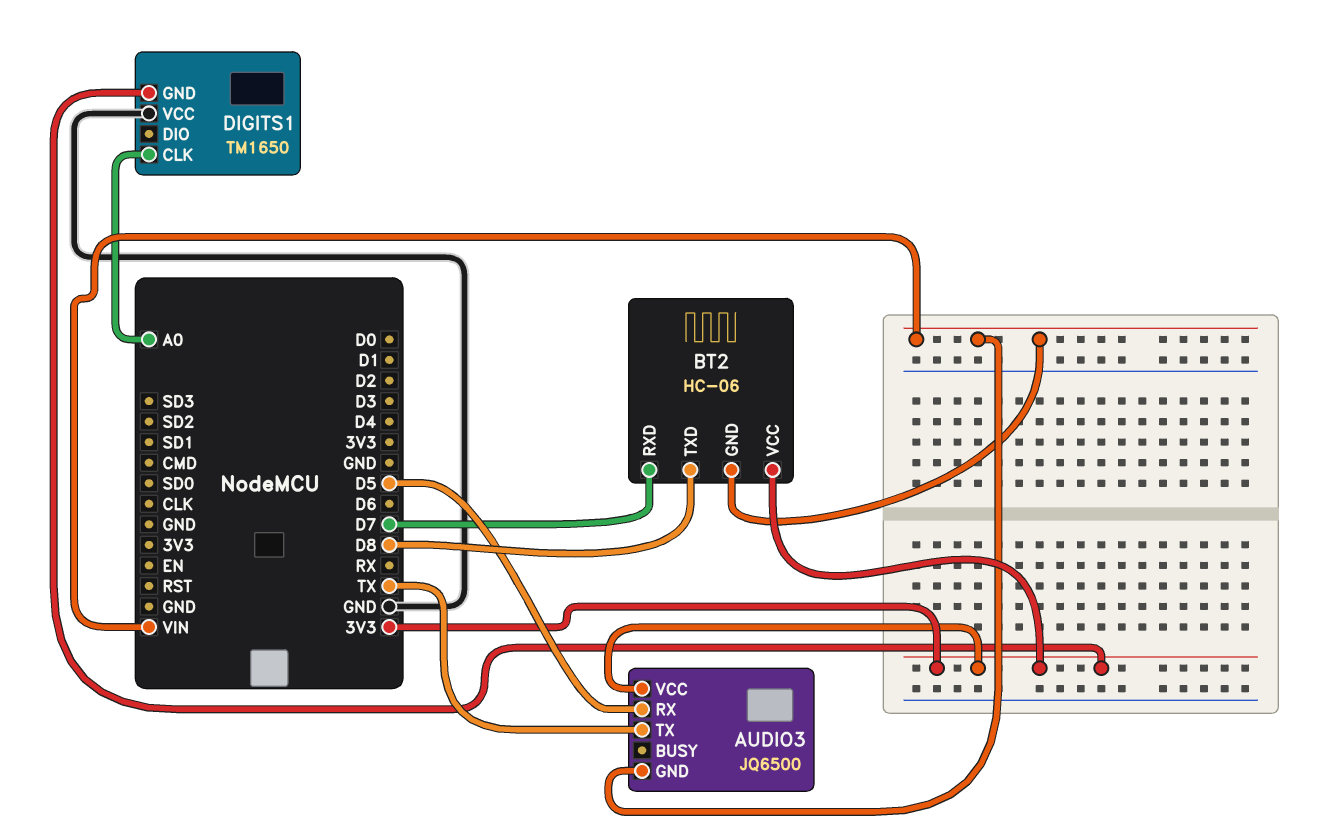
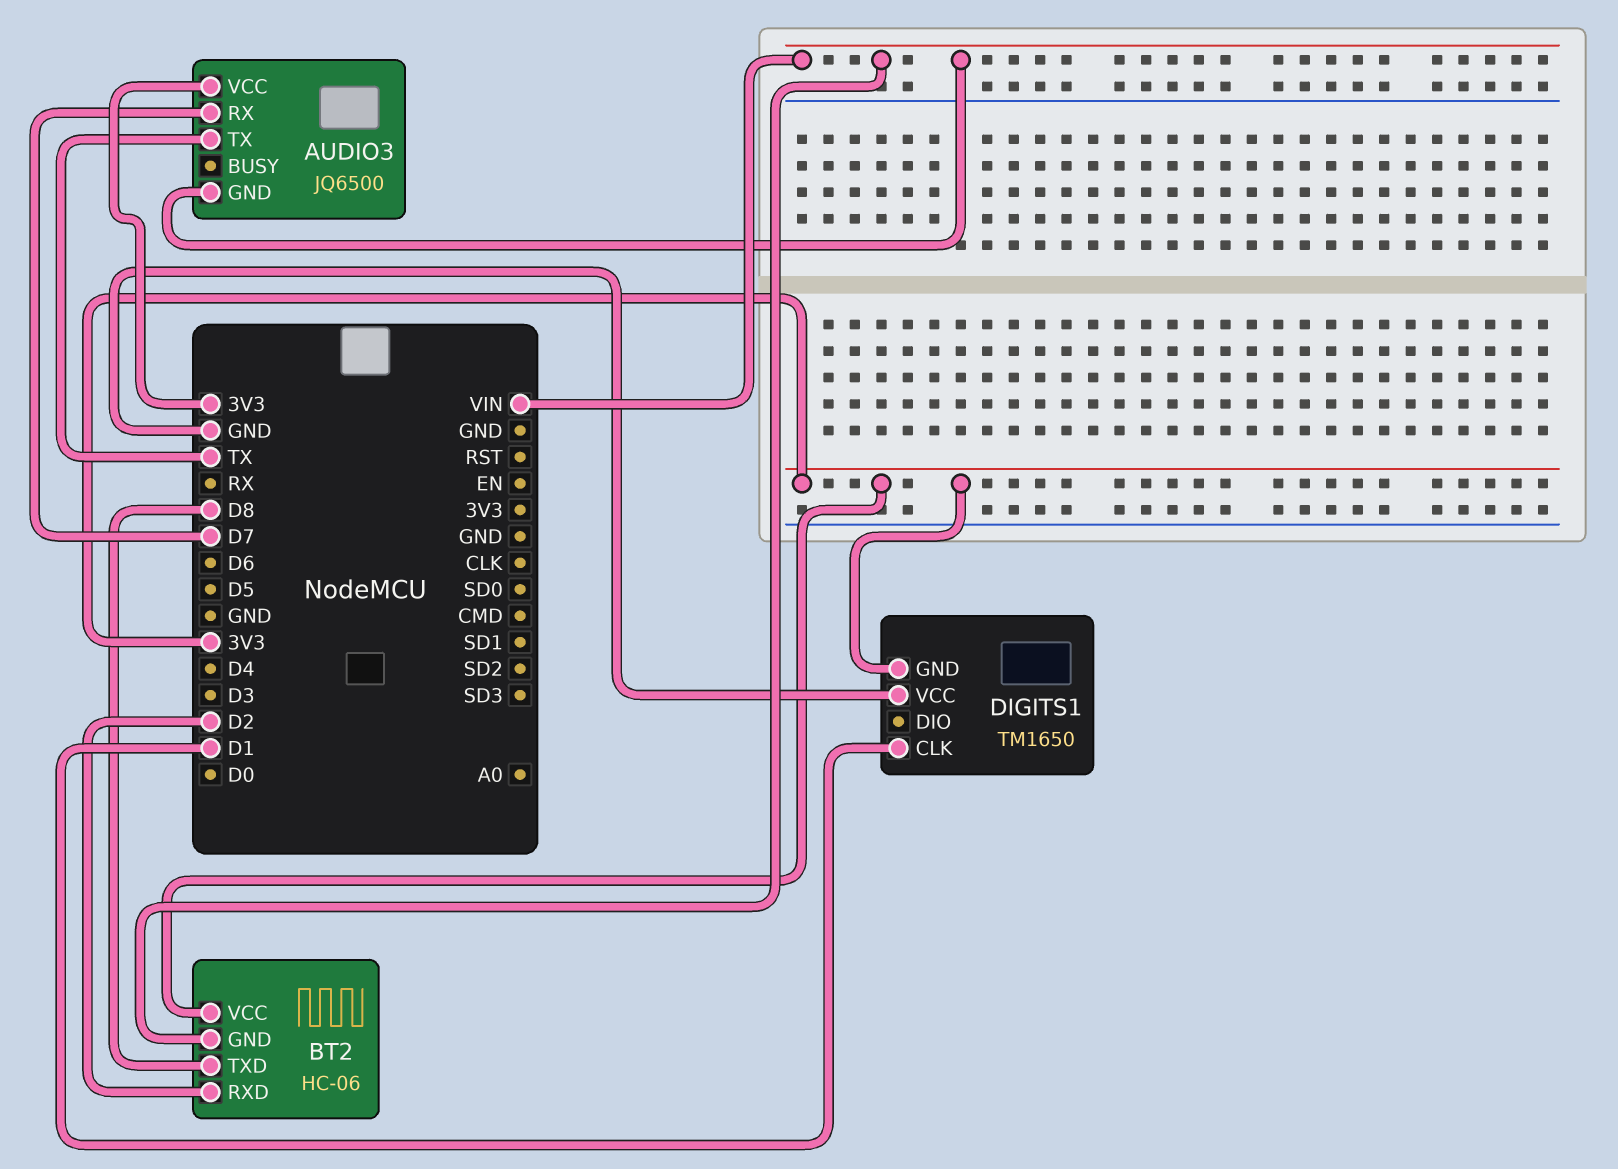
AUDIO3 pin RX: D5 -> D7
BT2 pin RXD: D7 -> D2
DIGITS1 pin CLK: A0 -> D1

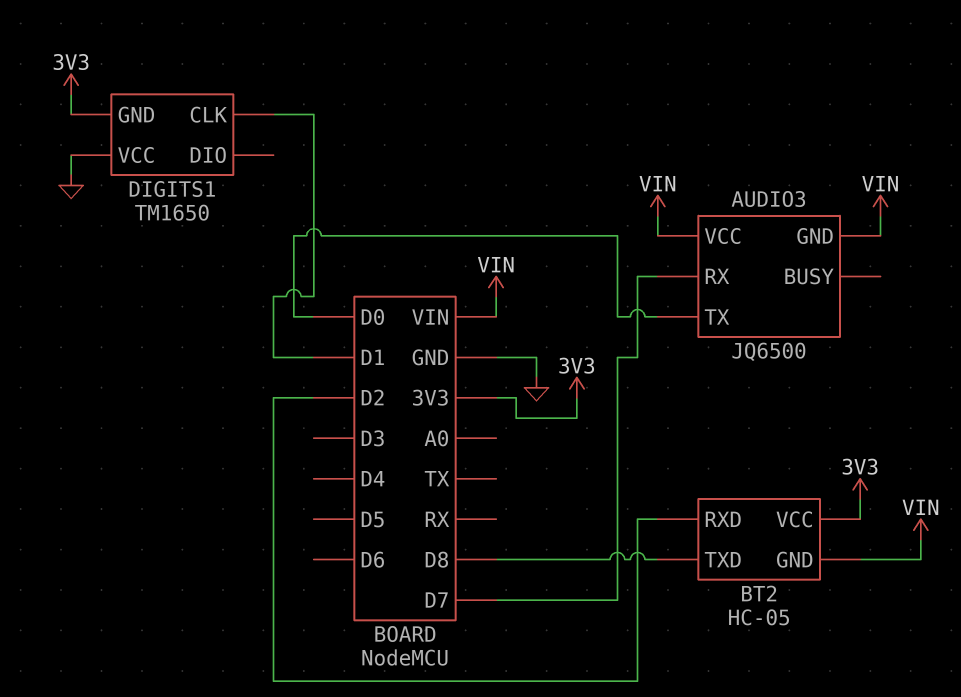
AUDIO3 pin TX: TX -> D0
AUDIO3 pin VCC: 3V3 -> VIN
BT2: HC-06 -> HC-05

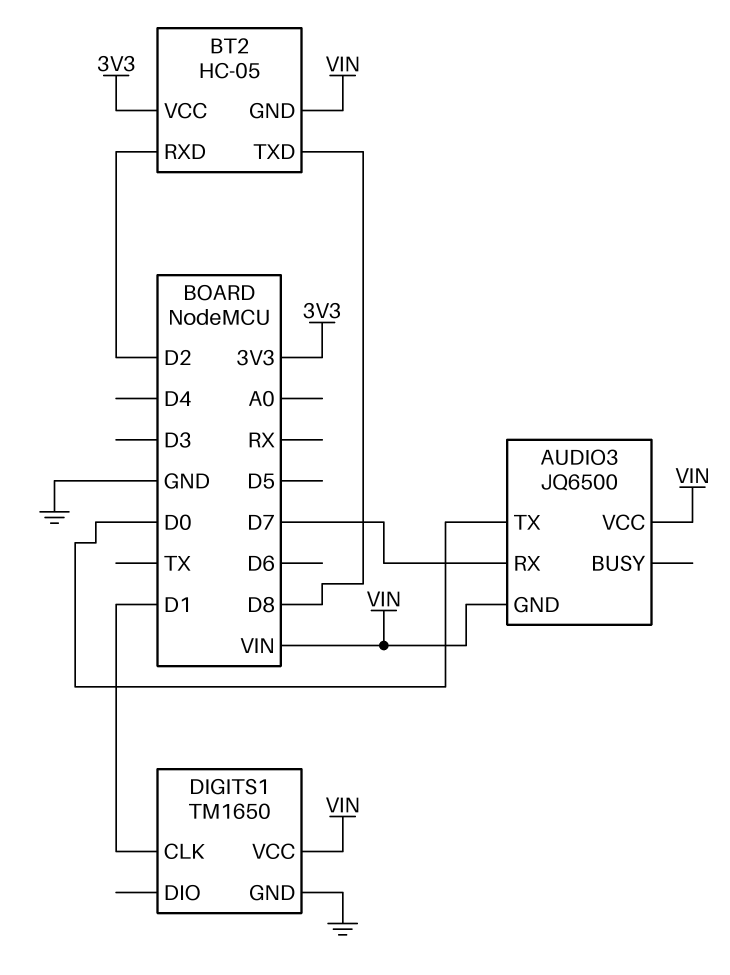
DIGITS1 pin GND: 3V3 -> GND
DIGITS1 pin VCC: GND -> VIN

